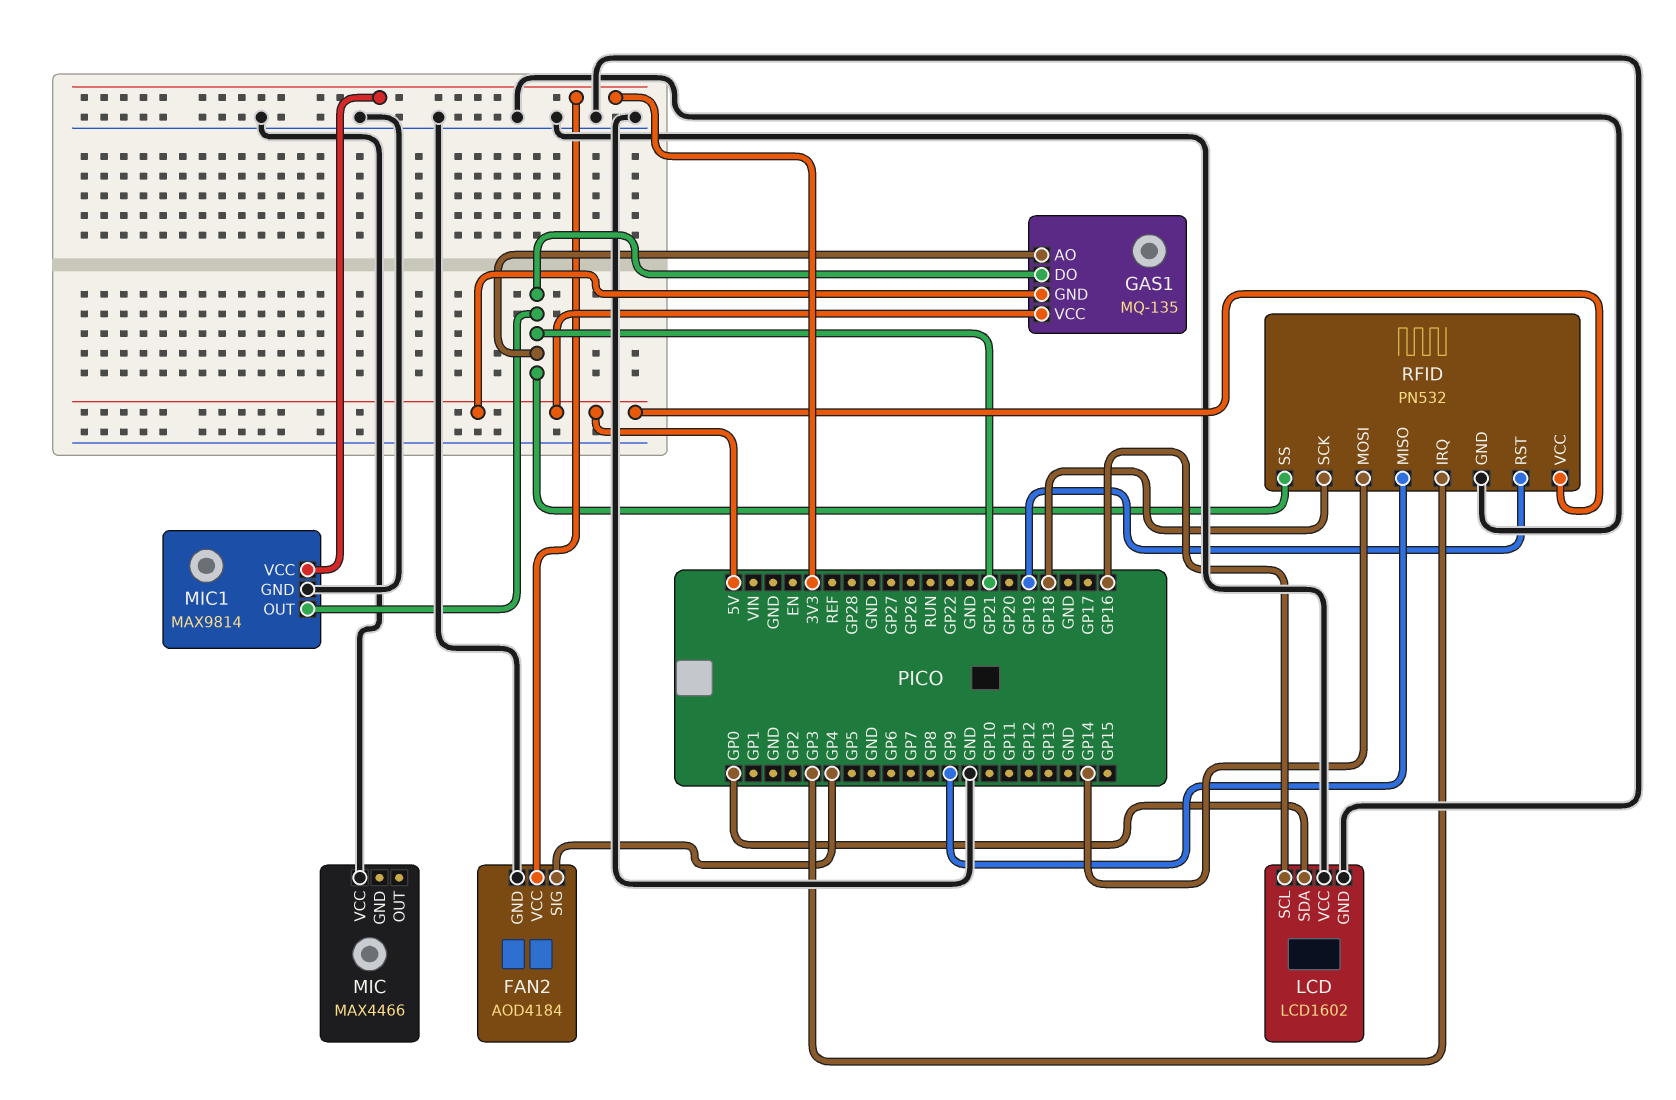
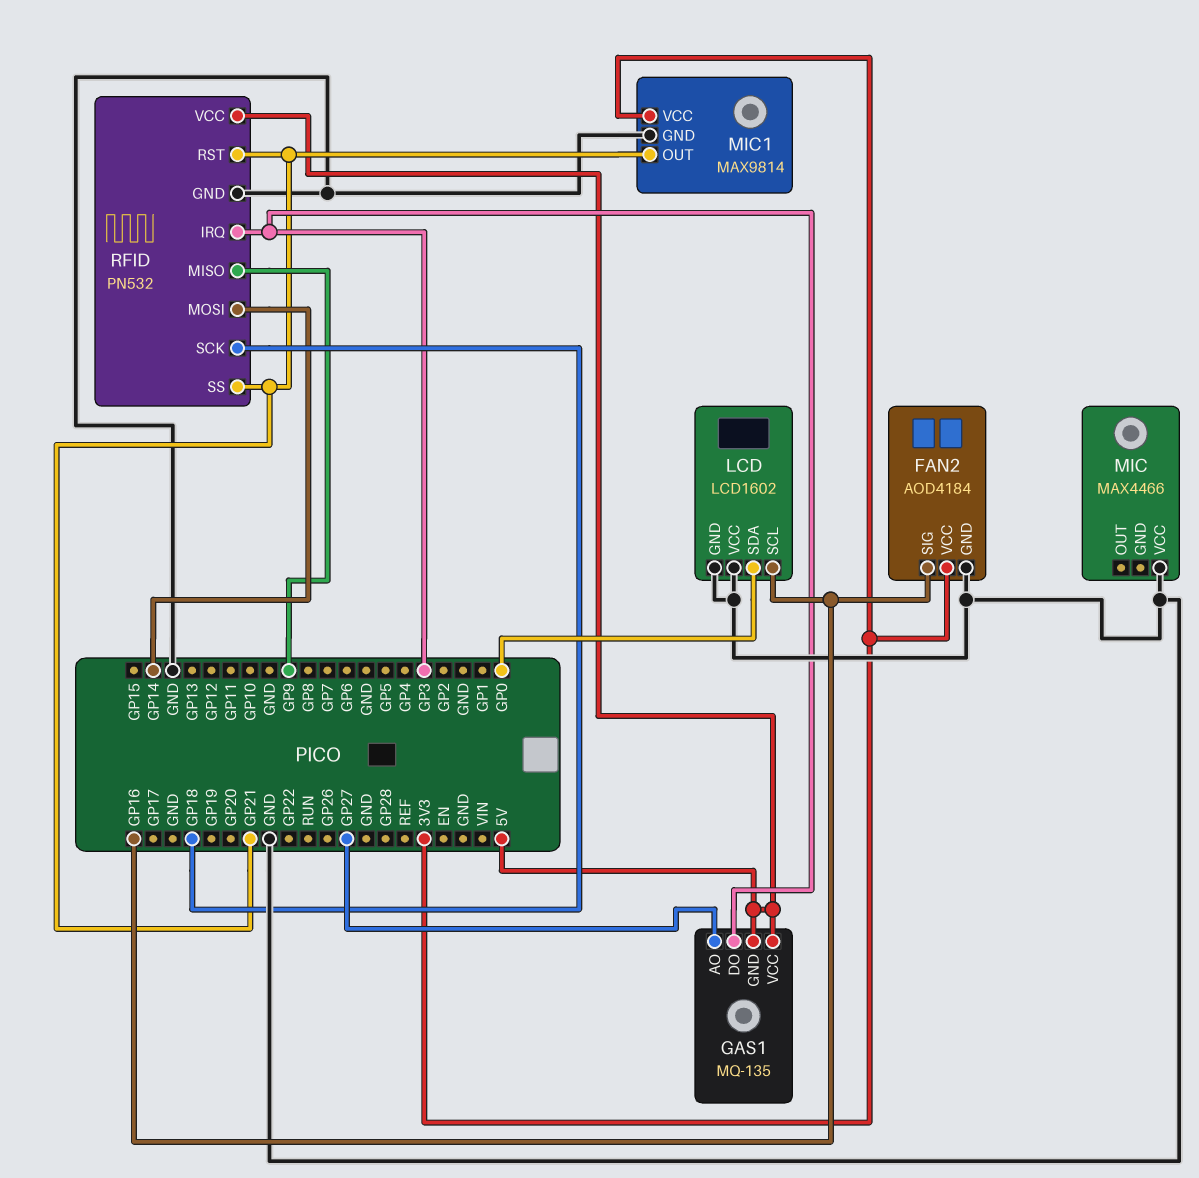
FAN2 pin SIG: GP4 -> GP16
GAS1 pin AO: GP21 -> GP27
GAS1 pin DO: GP21 -> GP3
RFID pin RST: GP19 -> GP21

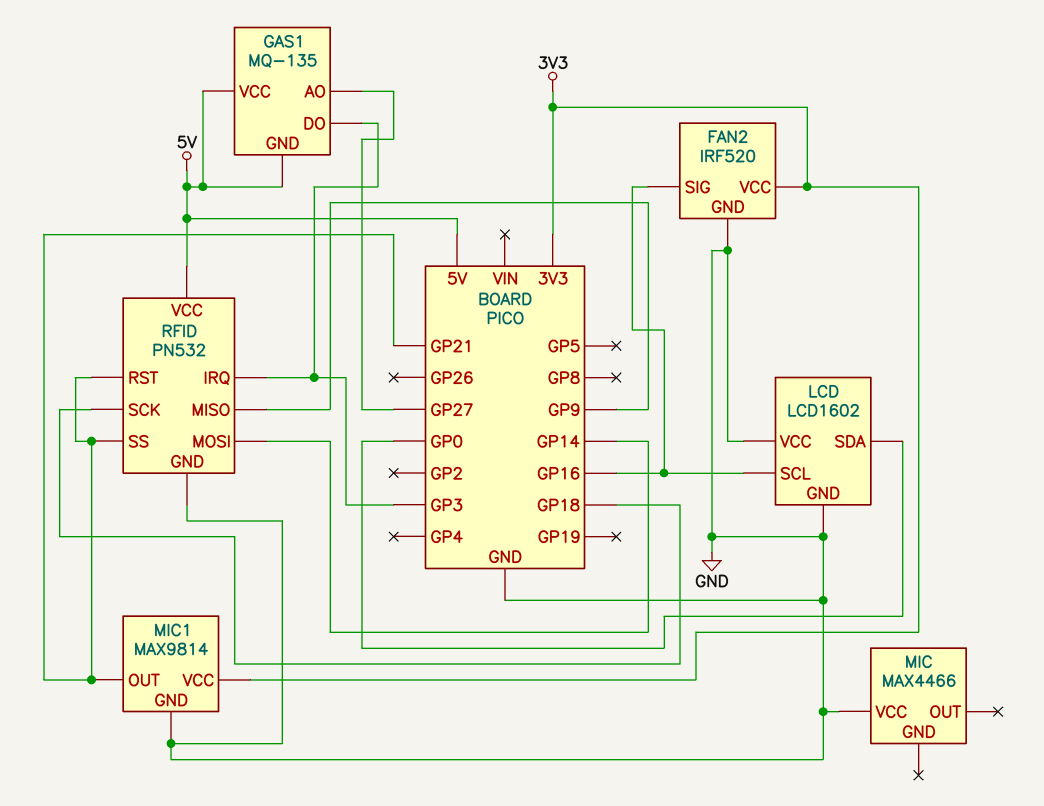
FAN2: AOD4184 -> IRF520

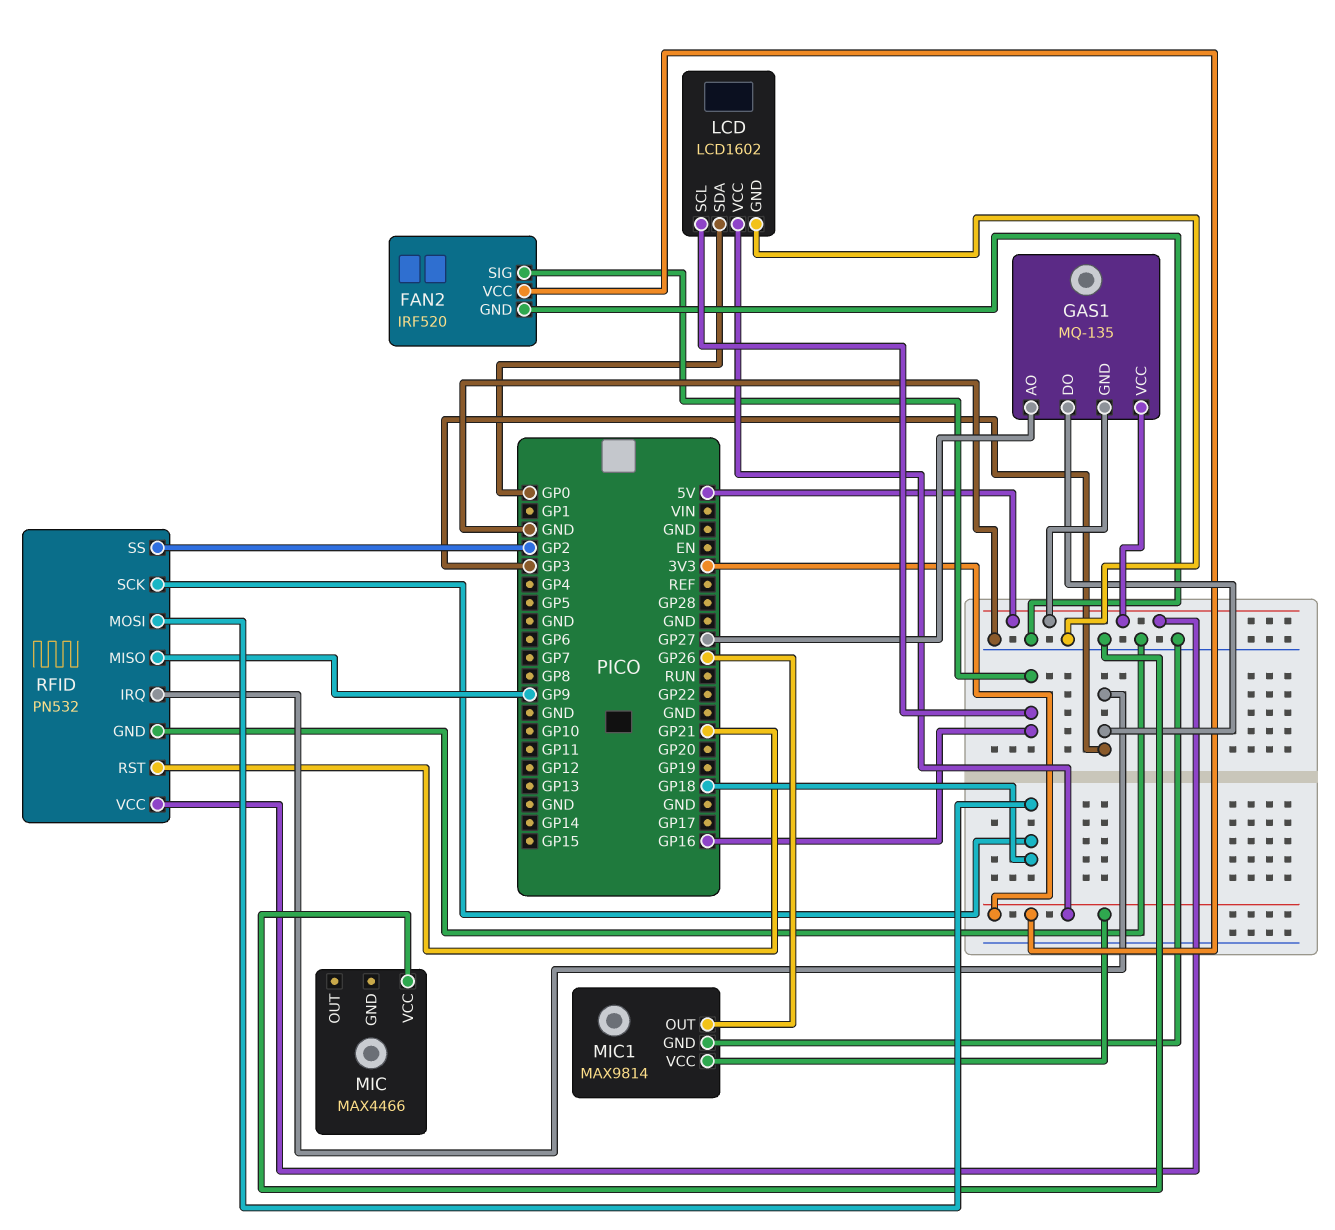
LCD pin VCC: GND -> 3V3
MIC1 pin OUT: GP21 -> GP26
RFID pin MOSI: GP14 -> GP18
RFID pin SS: GP21 -> GP2

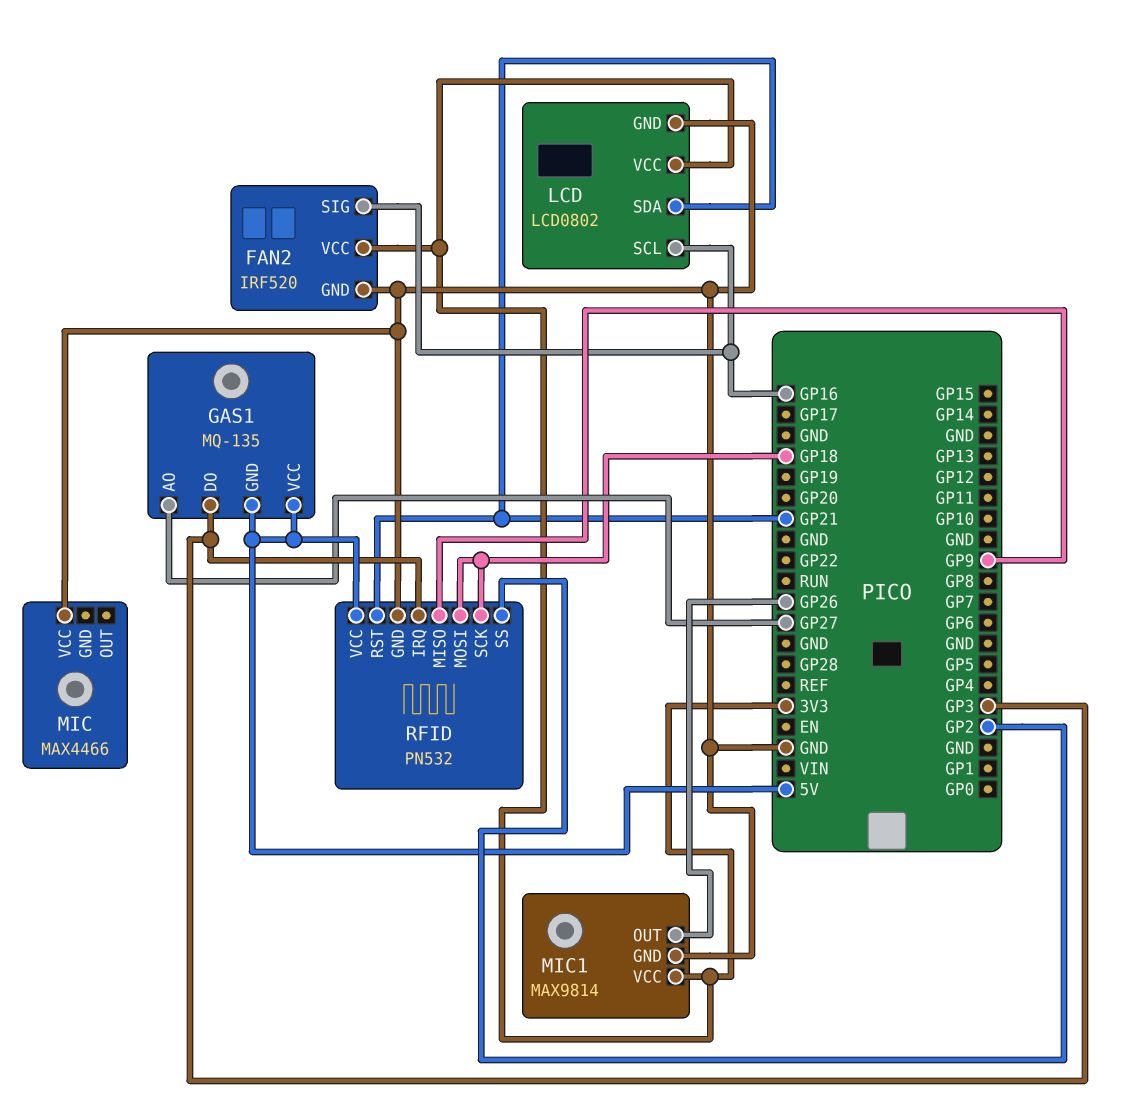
LCD: LCD1602 -> LCD0802
LCD pin SDA: GP0 -> GP21

